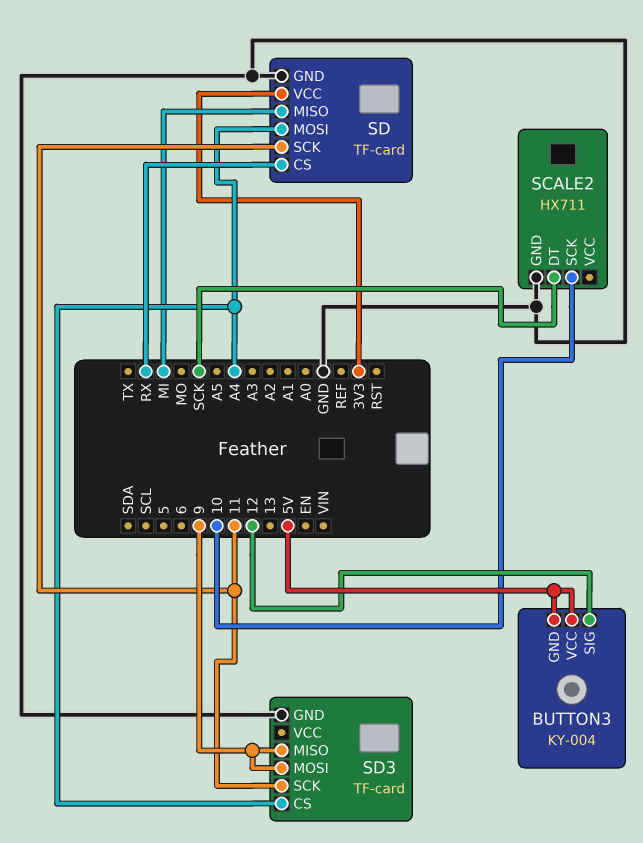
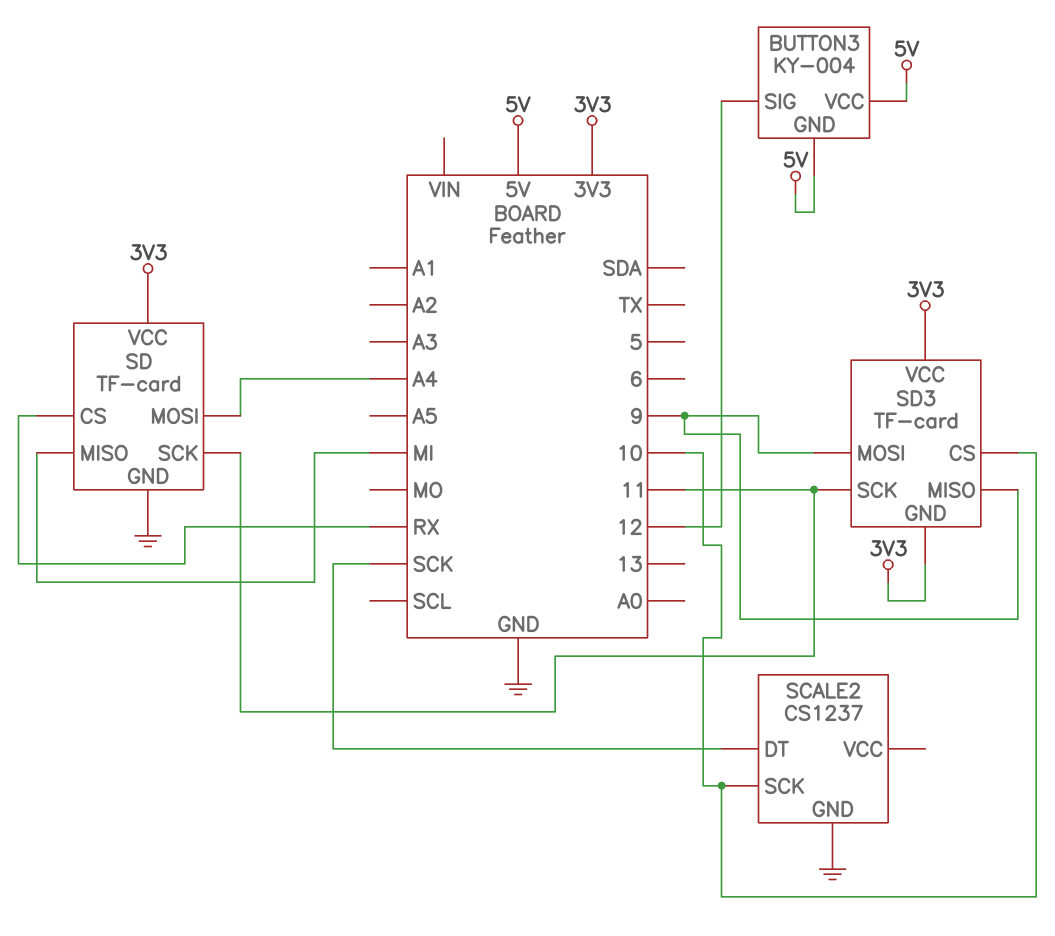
SCALE2: HX711 -> CS1237
SD3 pin CS: A4 -> 10
SD3 pin GND: GND -> 3V3
SD3 pin VCC: none -> 3V3

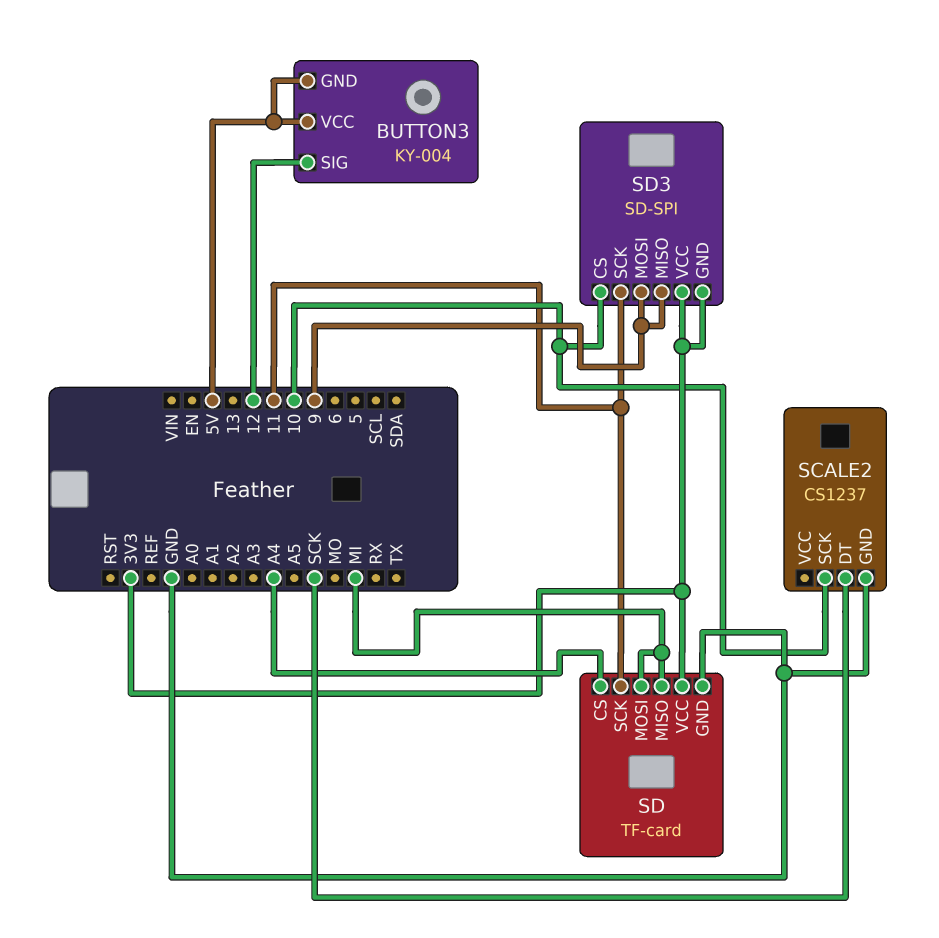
SD pin CS: RX -> A4
SD pin MOSI: A4 -> MI
SD3: TF-card -> SD-SPI

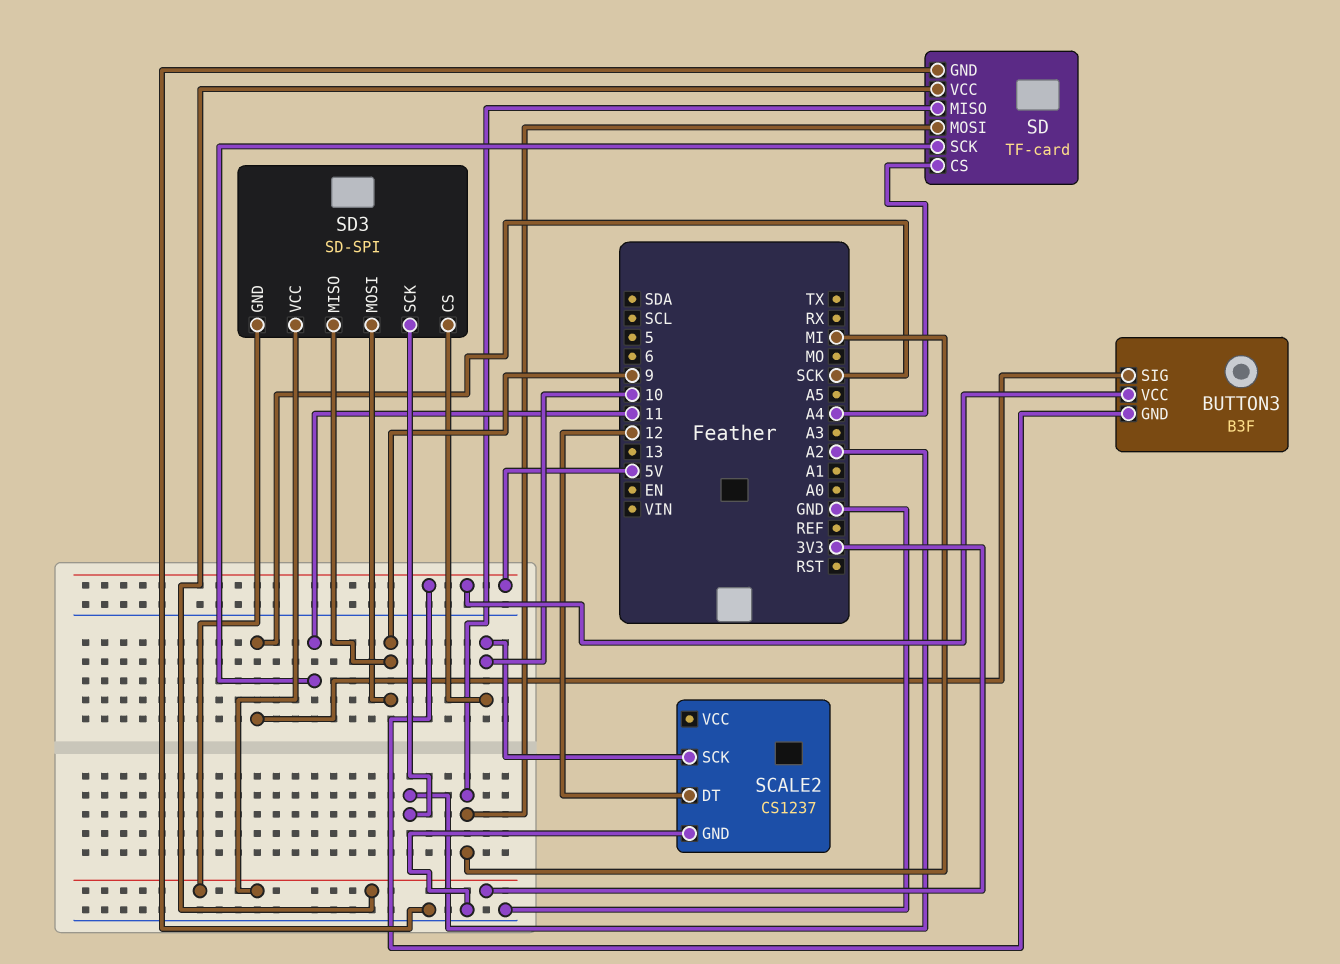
BUTTON3: KY-004 -> B3F
BUTTON3 pin SIG: 12 -> SCK
SCALE2 pin DT: SCK -> 12
SD3 pin SCK: 11 -> A2

